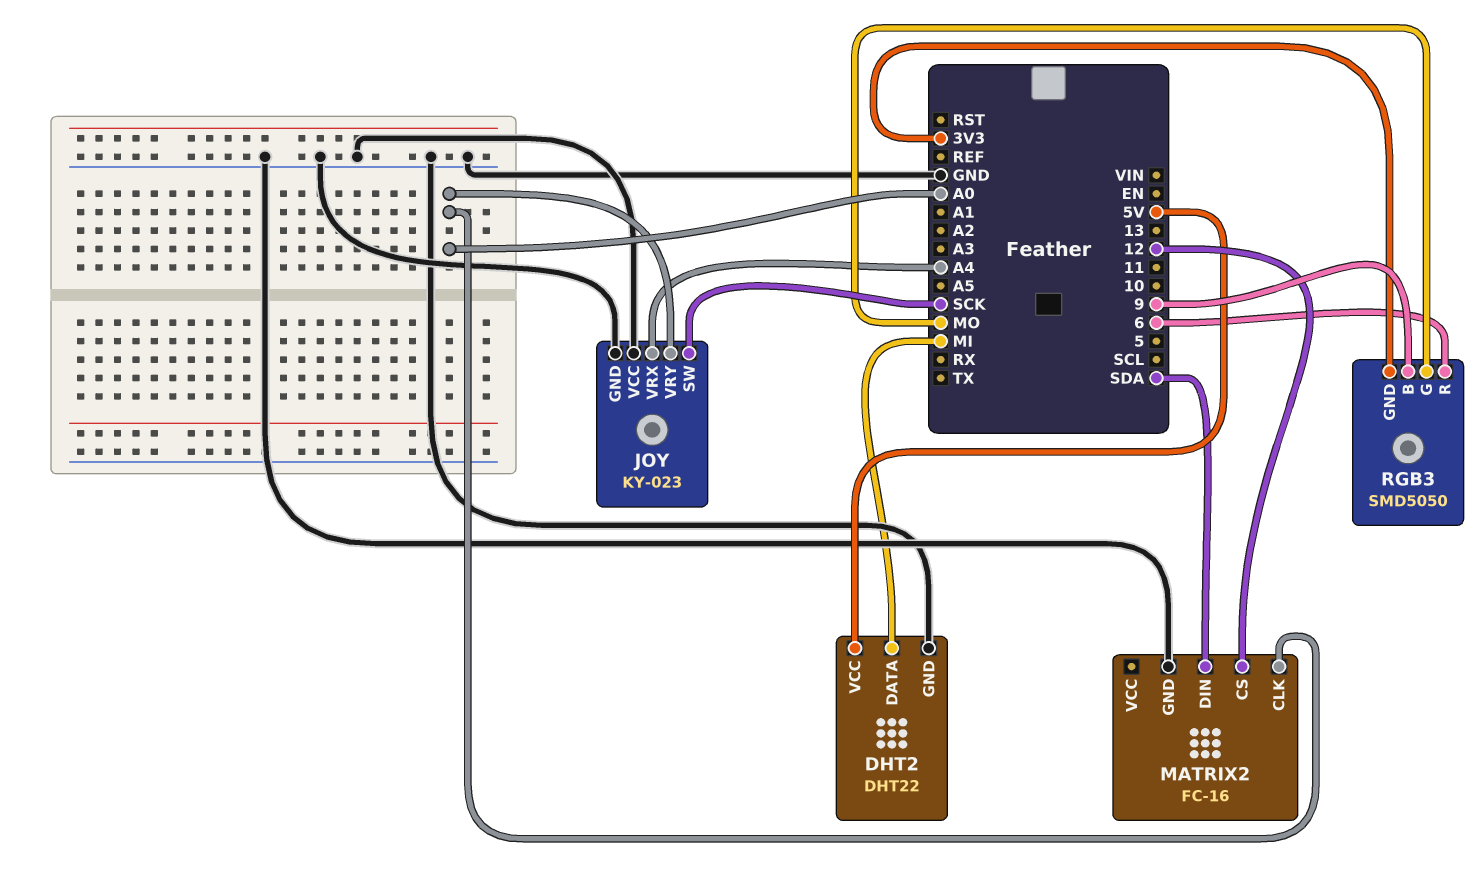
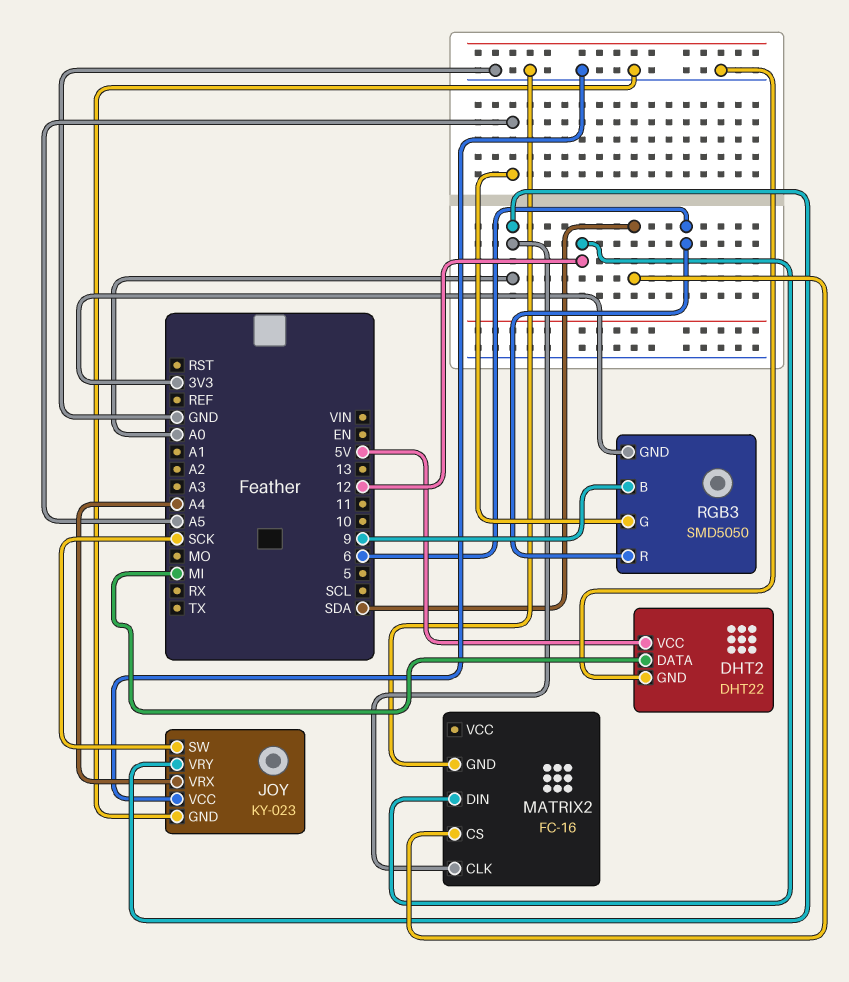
MATRIX2 pin CS: 12 -> SDA
MATRIX2 pin DIN: SDA -> 12
RGB3 pin G: MO -> A5

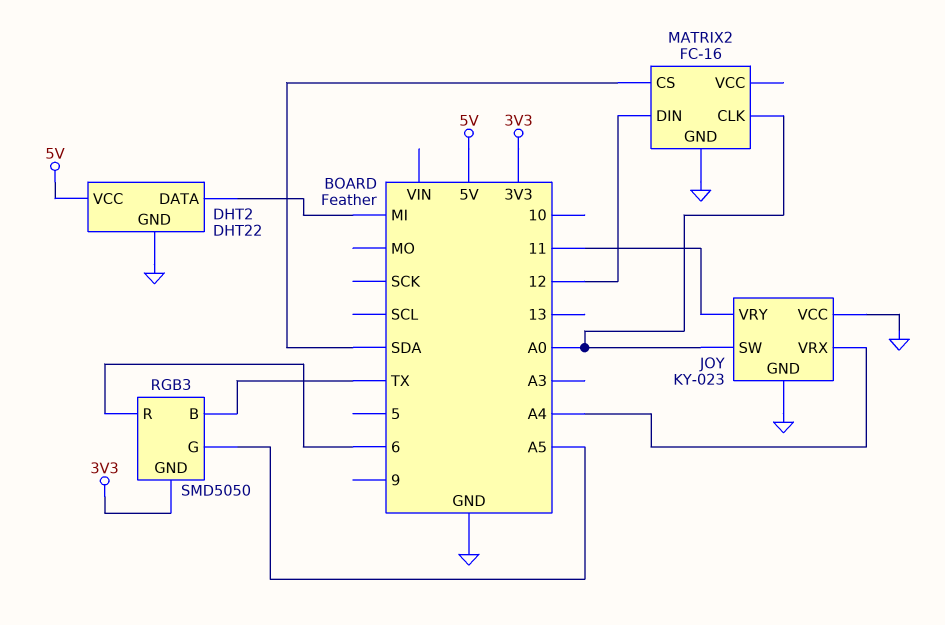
JOY pin SW: SCK -> A0
JOY pin VRY: A0 -> 11
RGB3 pin B: 9 -> TX

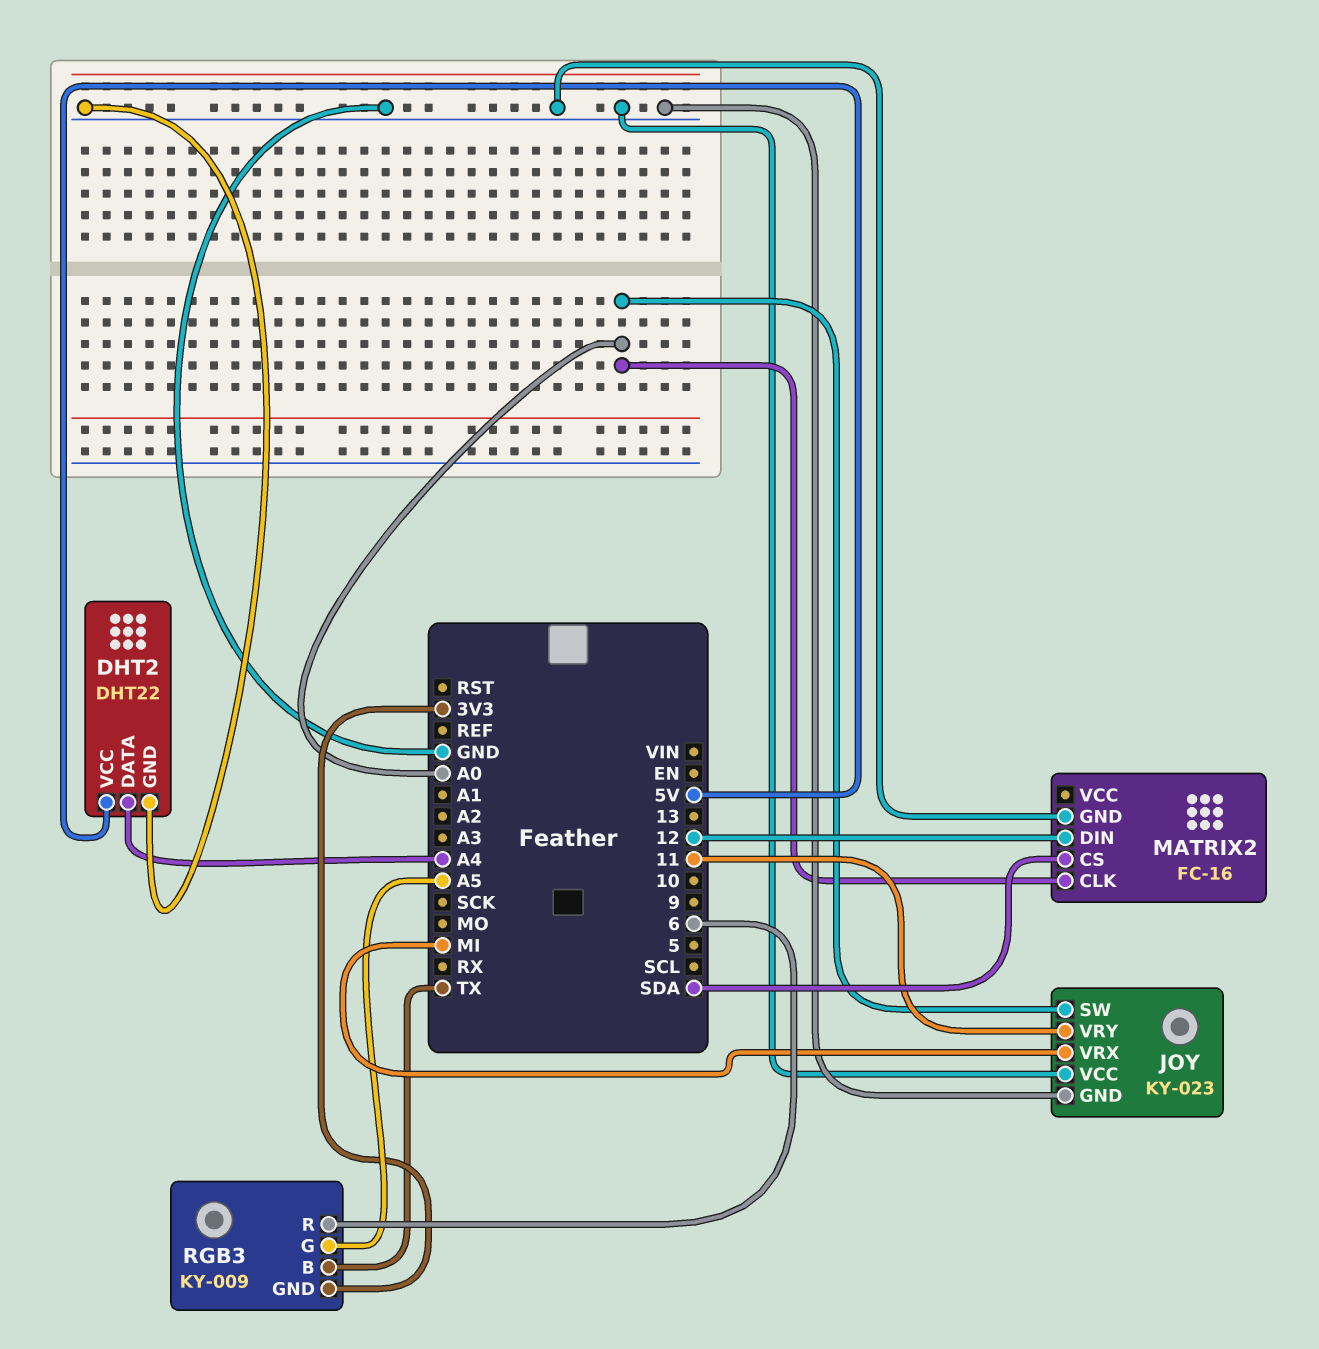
DHT2 pin DATA: MI -> A4
JOY pin VRX: A4 -> MI
RGB3: SMD5050 -> KY-009

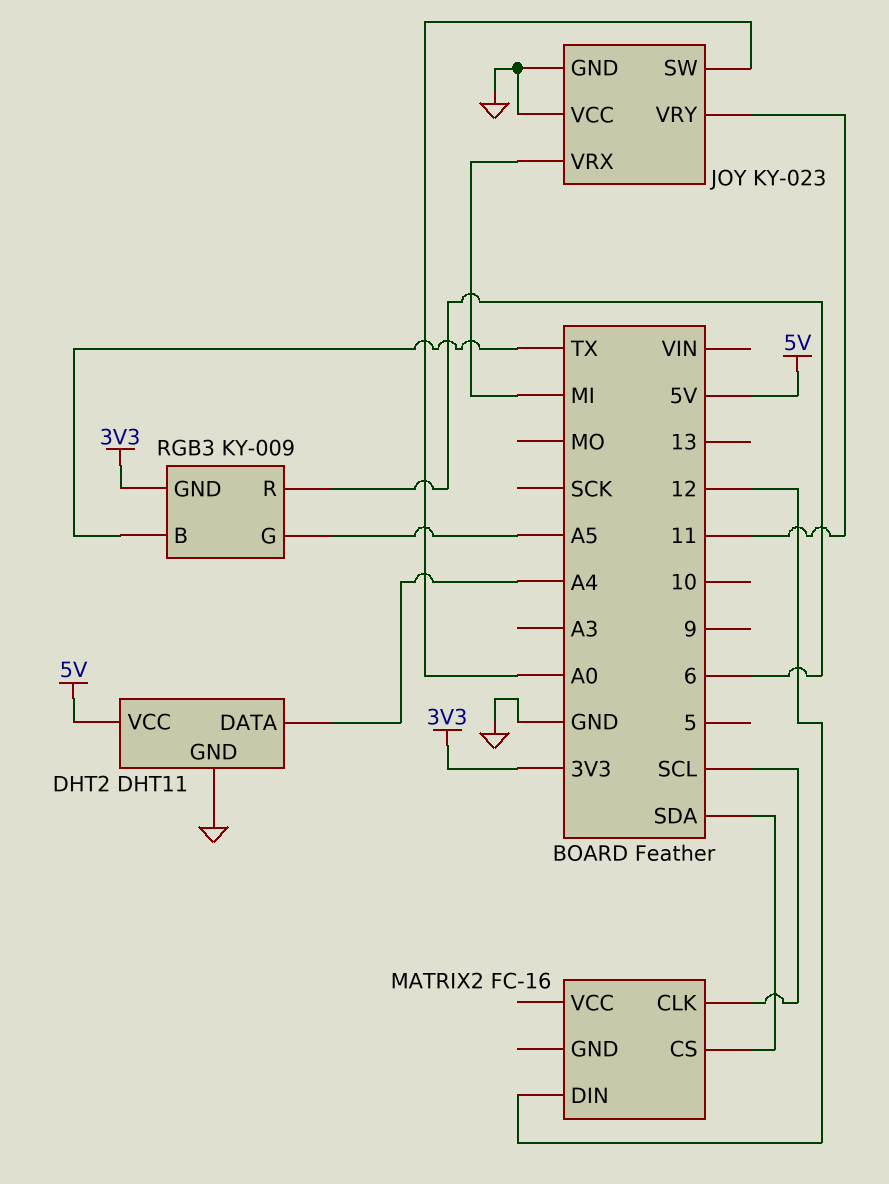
DHT2: DHT22 -> DHT11
MATRIX2 pin CLK: A0 -> SCL
MATRIX2 pin GND: GND -> none

